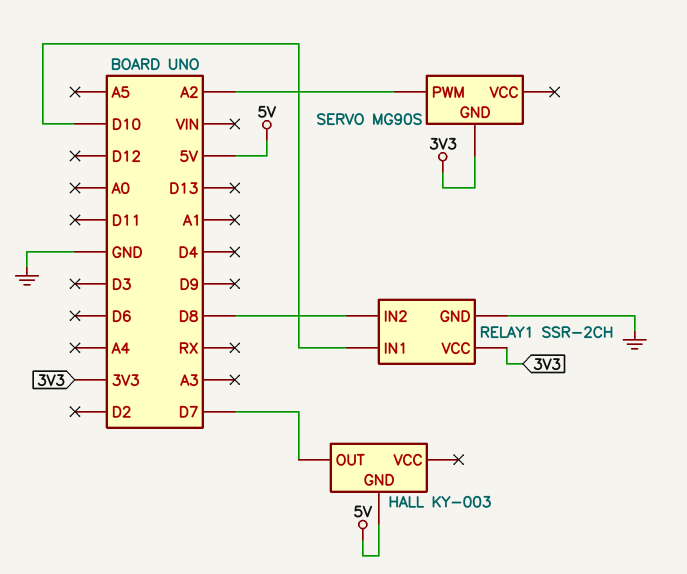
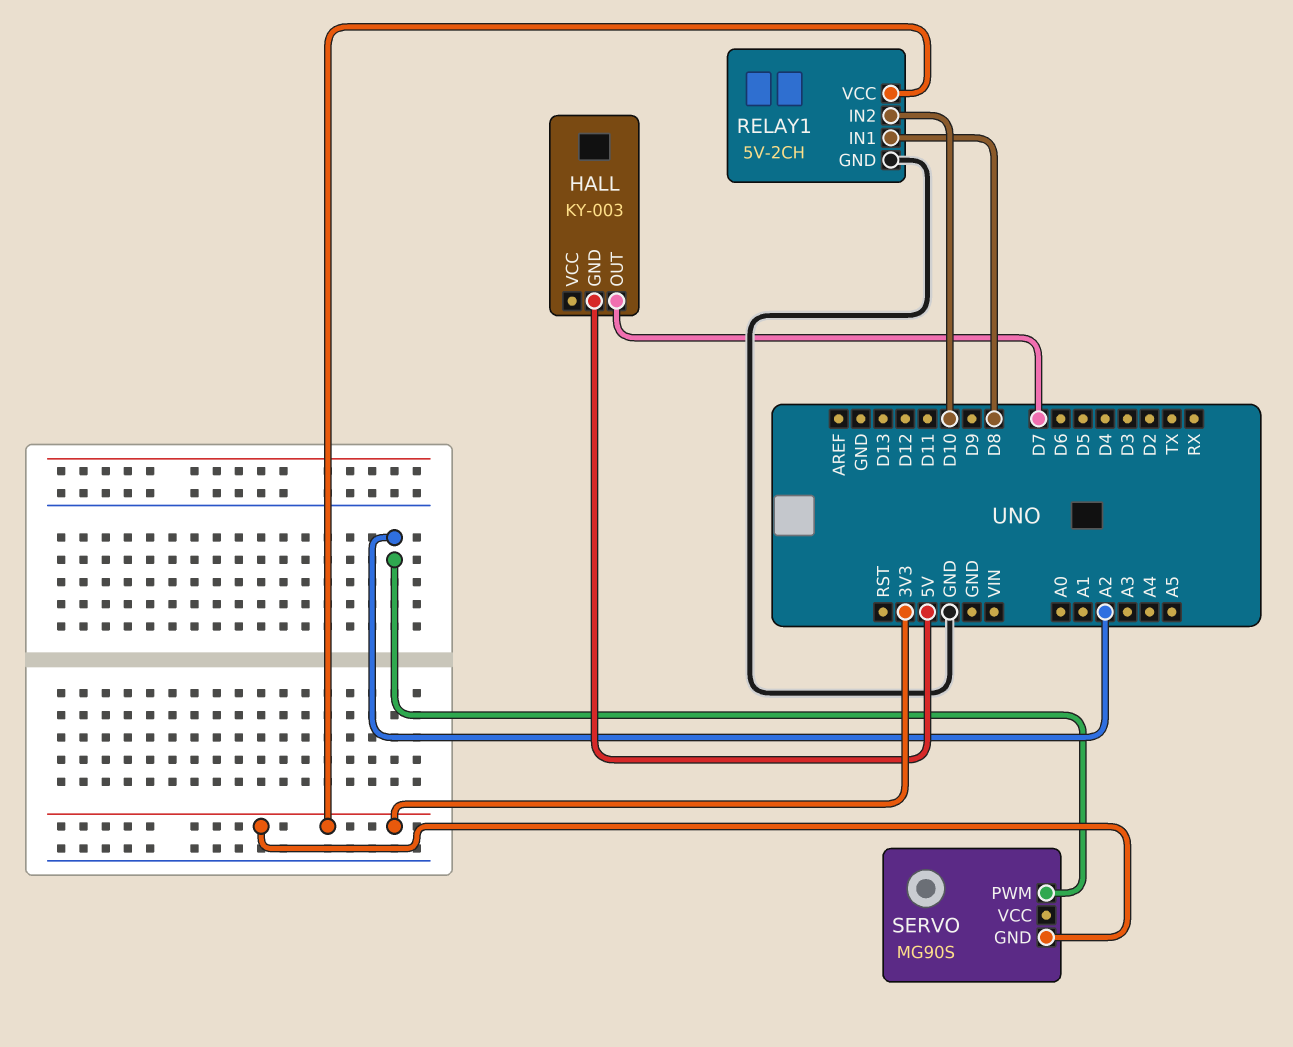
RELAY1: SSR-2CH -> 5V-2CH
RELAY1 pin IN1: D10 -> D8
RELAY1 pin IN2: D8 -> D10

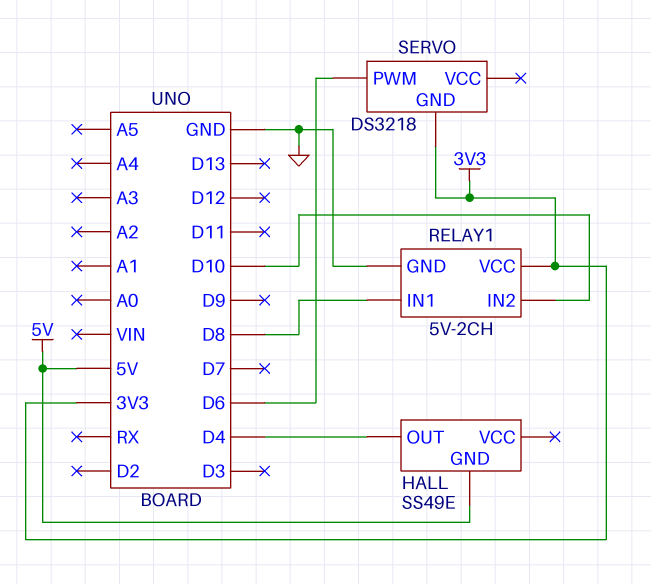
HALL: KY-003 -> SS49E
HALL pin OUT: D7 -> D4
SERVO: MG90S -> DS3218
SERVO pin PWM: A2 -> D6

